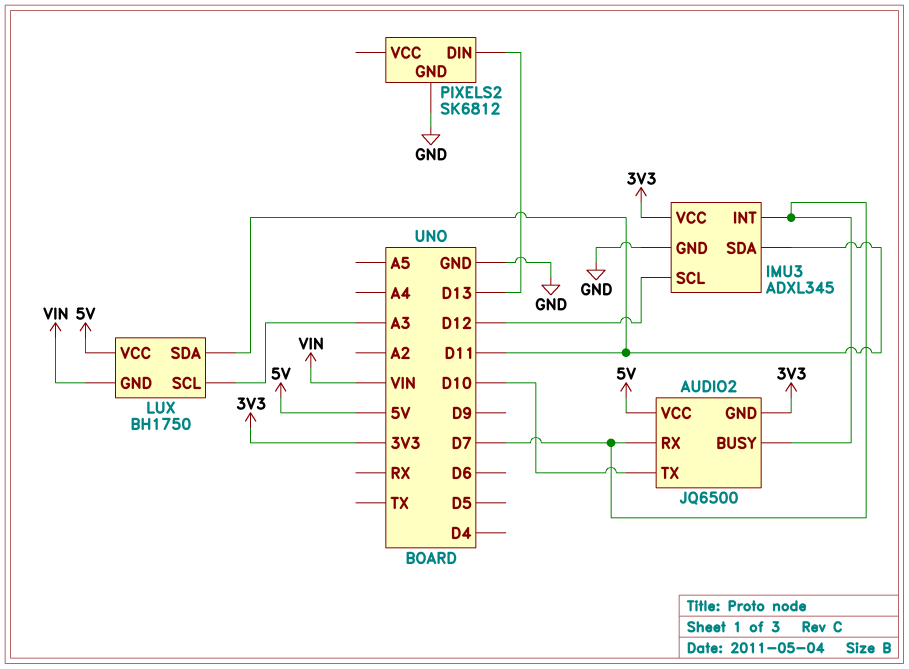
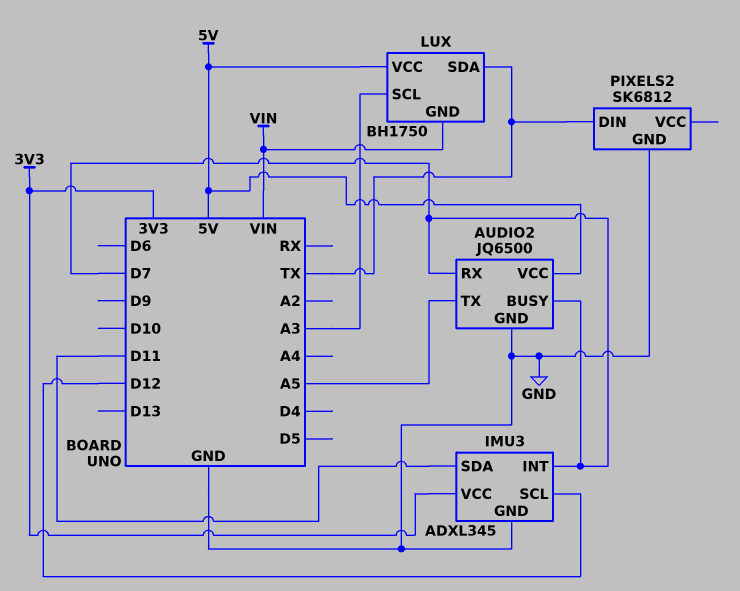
AUDIO2 pin GND: 3V3 -> GND
AUDIO2 pin TX: D10 -> A5
LUX pin SDA: D11 -> TX
PIXELS2 pin DIN: D13 -> TX

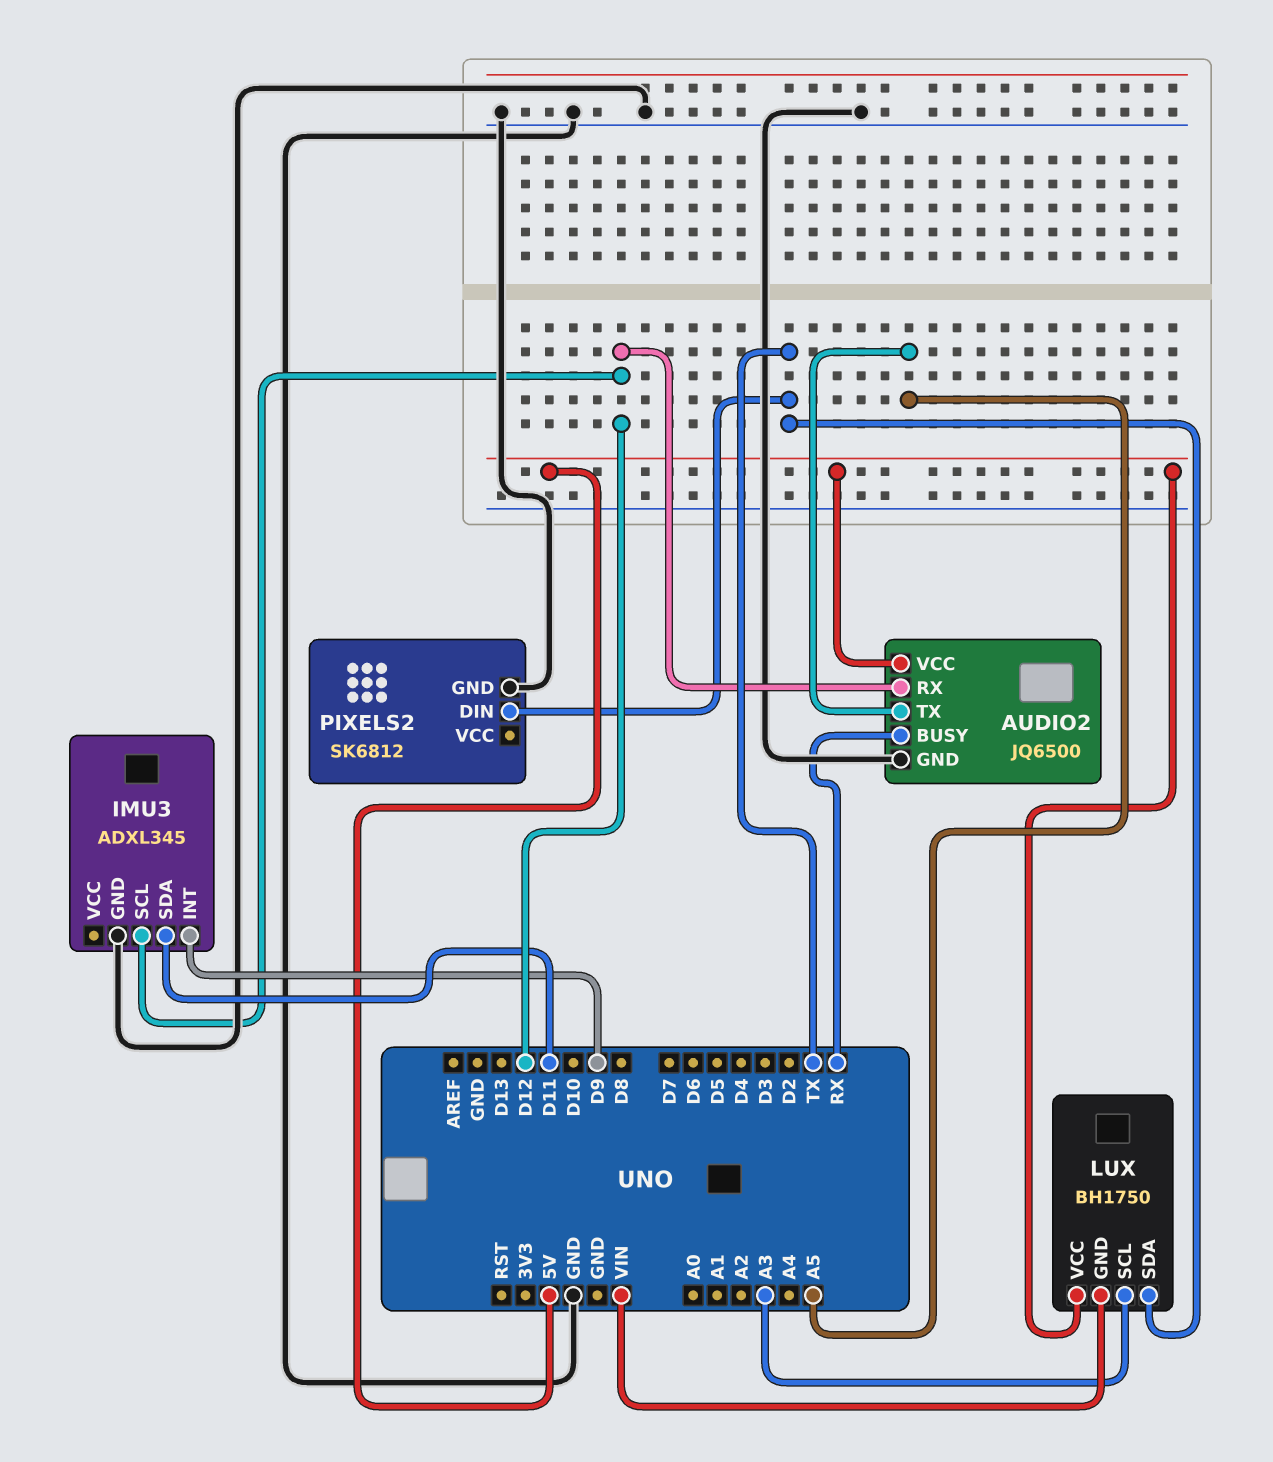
AUDIO2 pin BUSY: D7 -> RX
AUDIO2 pin RX: D7 -> D12
IMU3 pin INT: D7 -> D9
IMU3 pin VCC: 3V3 -> none

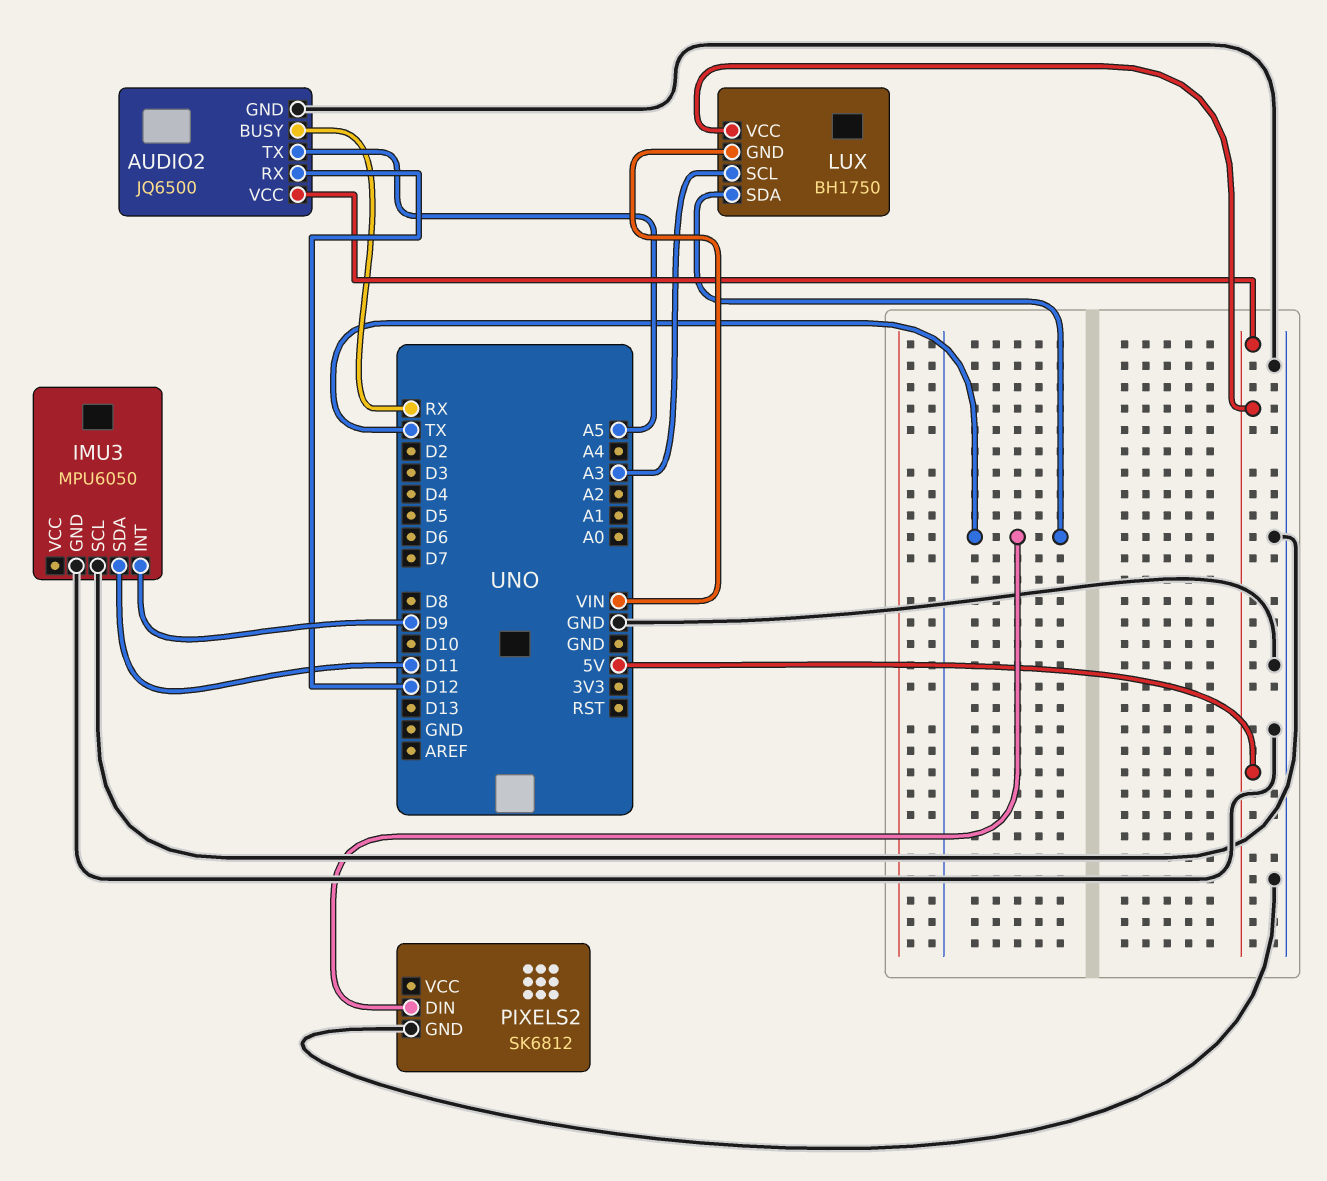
IMU3: ADXL345 -> MPU6050
IMU3 pin SCL: D12 -> GND

